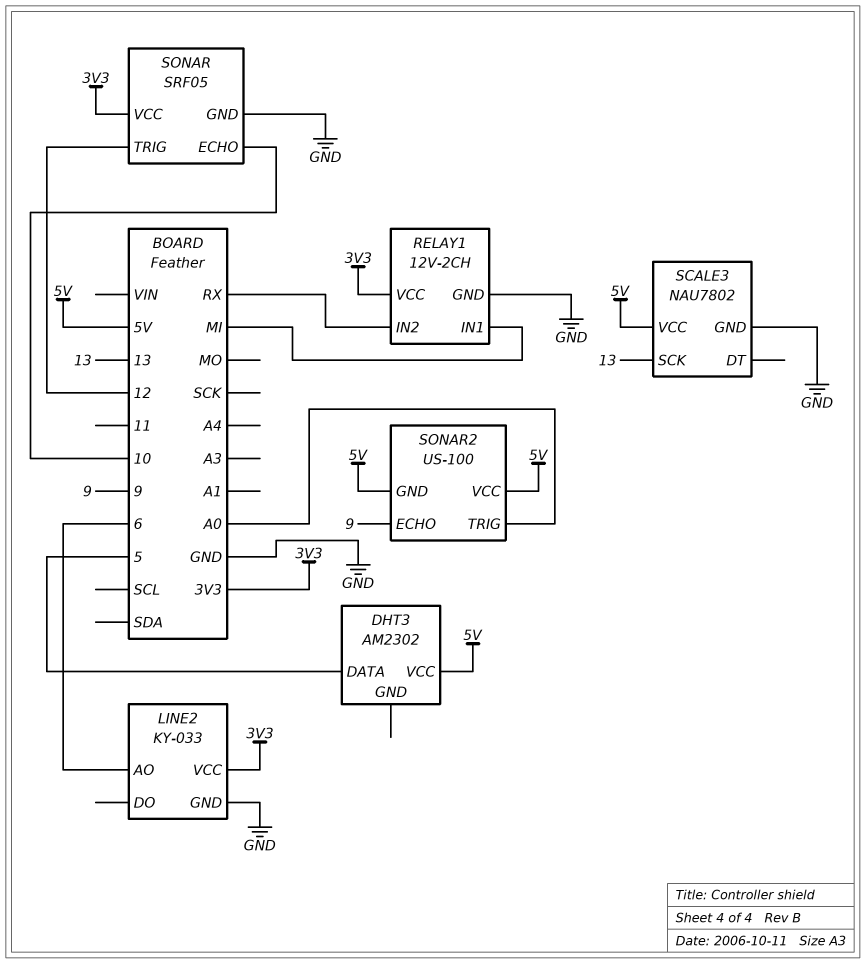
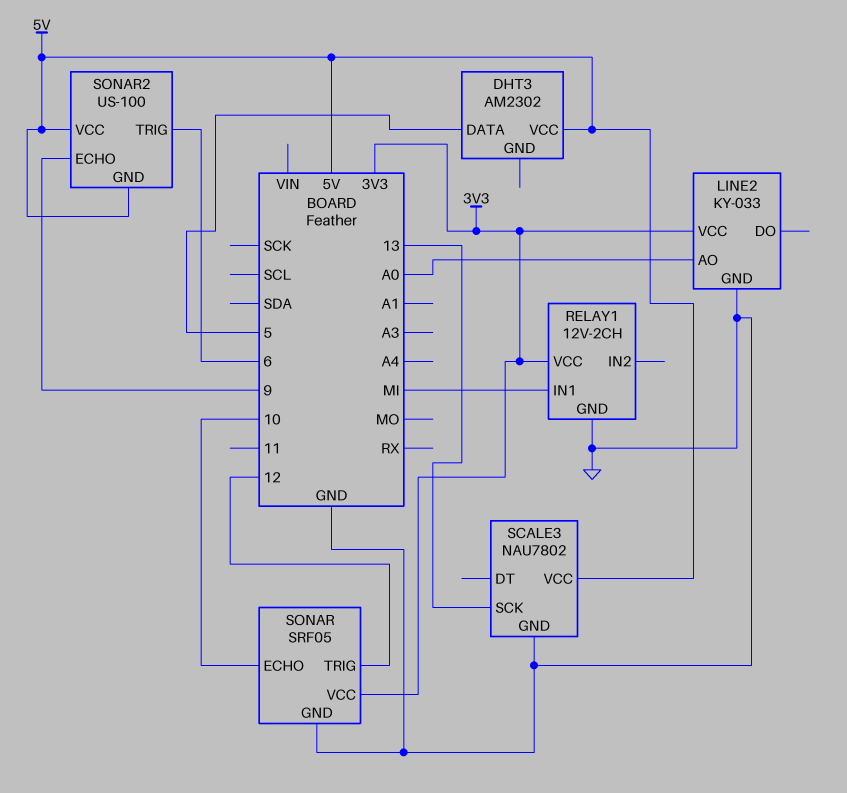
LINE2 pin AO: 6 -> A0
RELAY1 pin IN2: RX -> none
SONAR2 pin TRIG: A0 -> 6

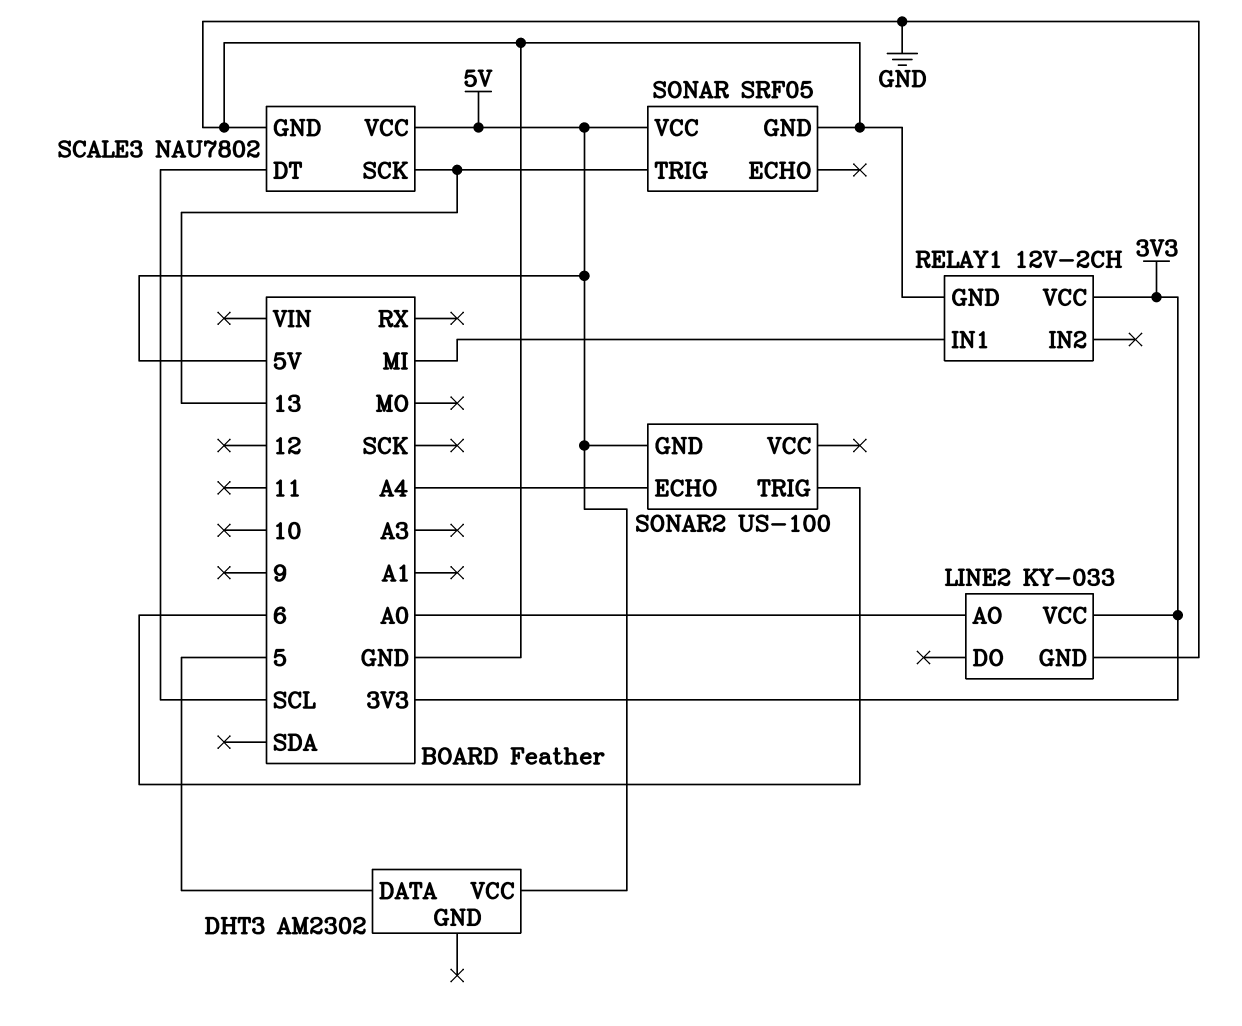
SCALE3 pin DT: none -> SCL
SONAR pin ECHO: 10 -> none
SONAR pin TRIG: 12 -> 13
SONAR pin VCC: 3V3 -> 5V
SONAR2 pin ECHO: 9 -> A4
SONAR2 pin VCC: 5V -> none

